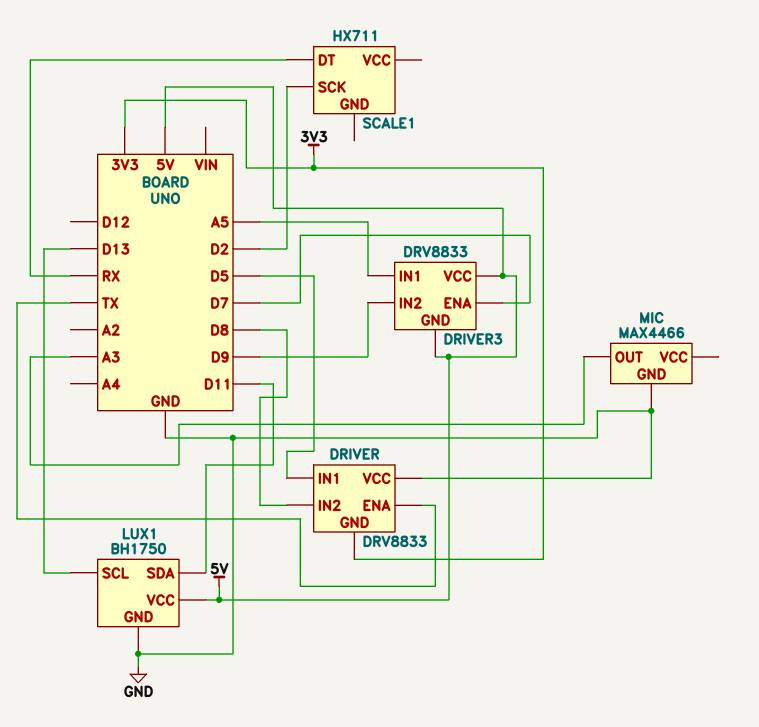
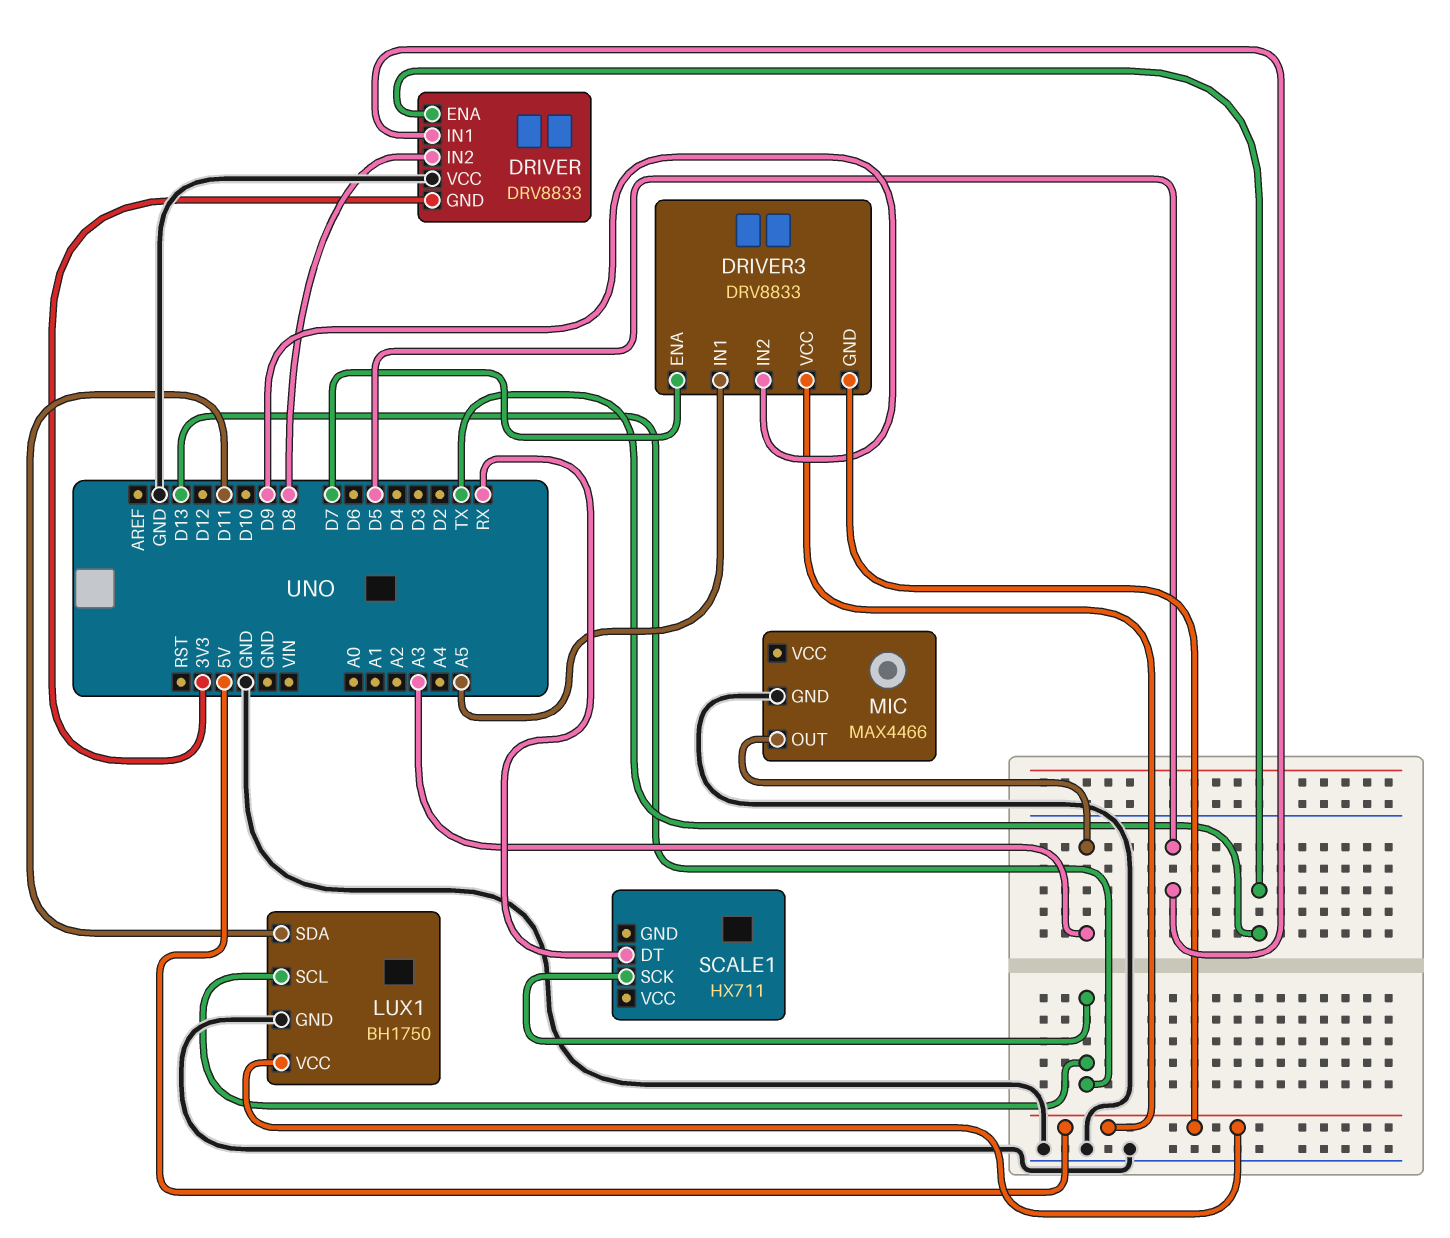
SCALE1 pin SCK: D2 -> D13

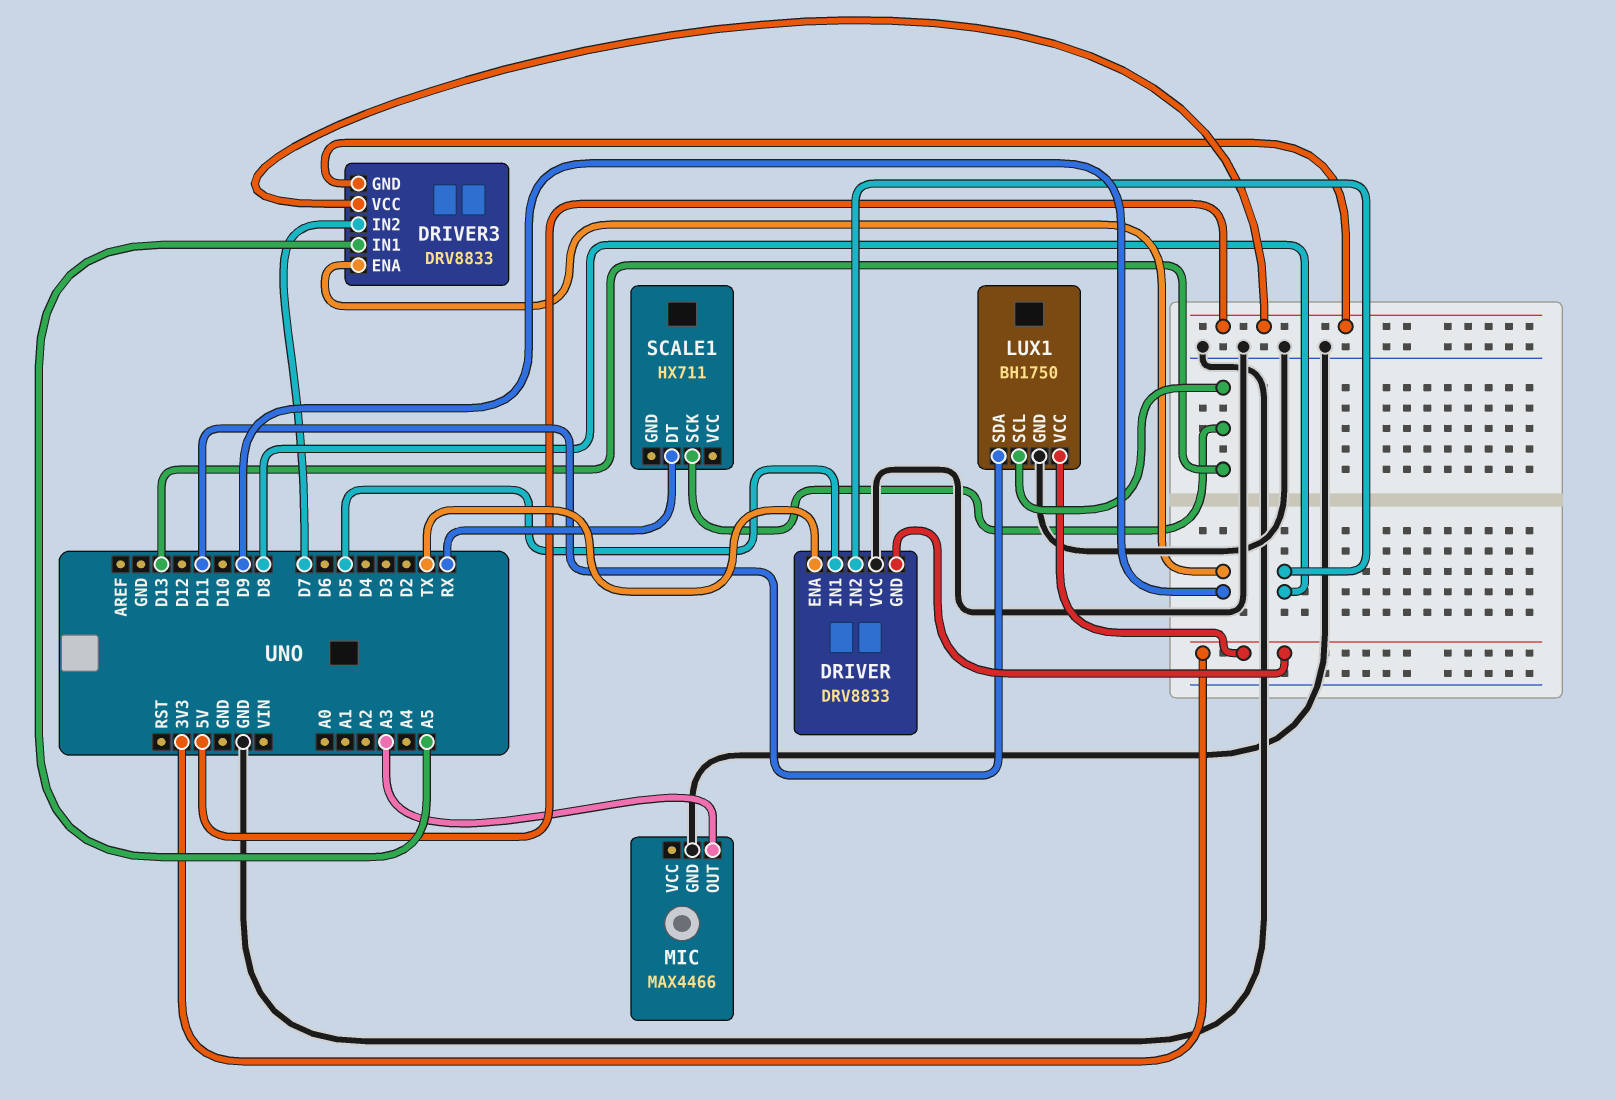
DRIVER3 pin ENA: D7 -> D9
DRIVER3 pin IN2: D9 -> D7
LUX1 pin VCC: 5V -> 3V3

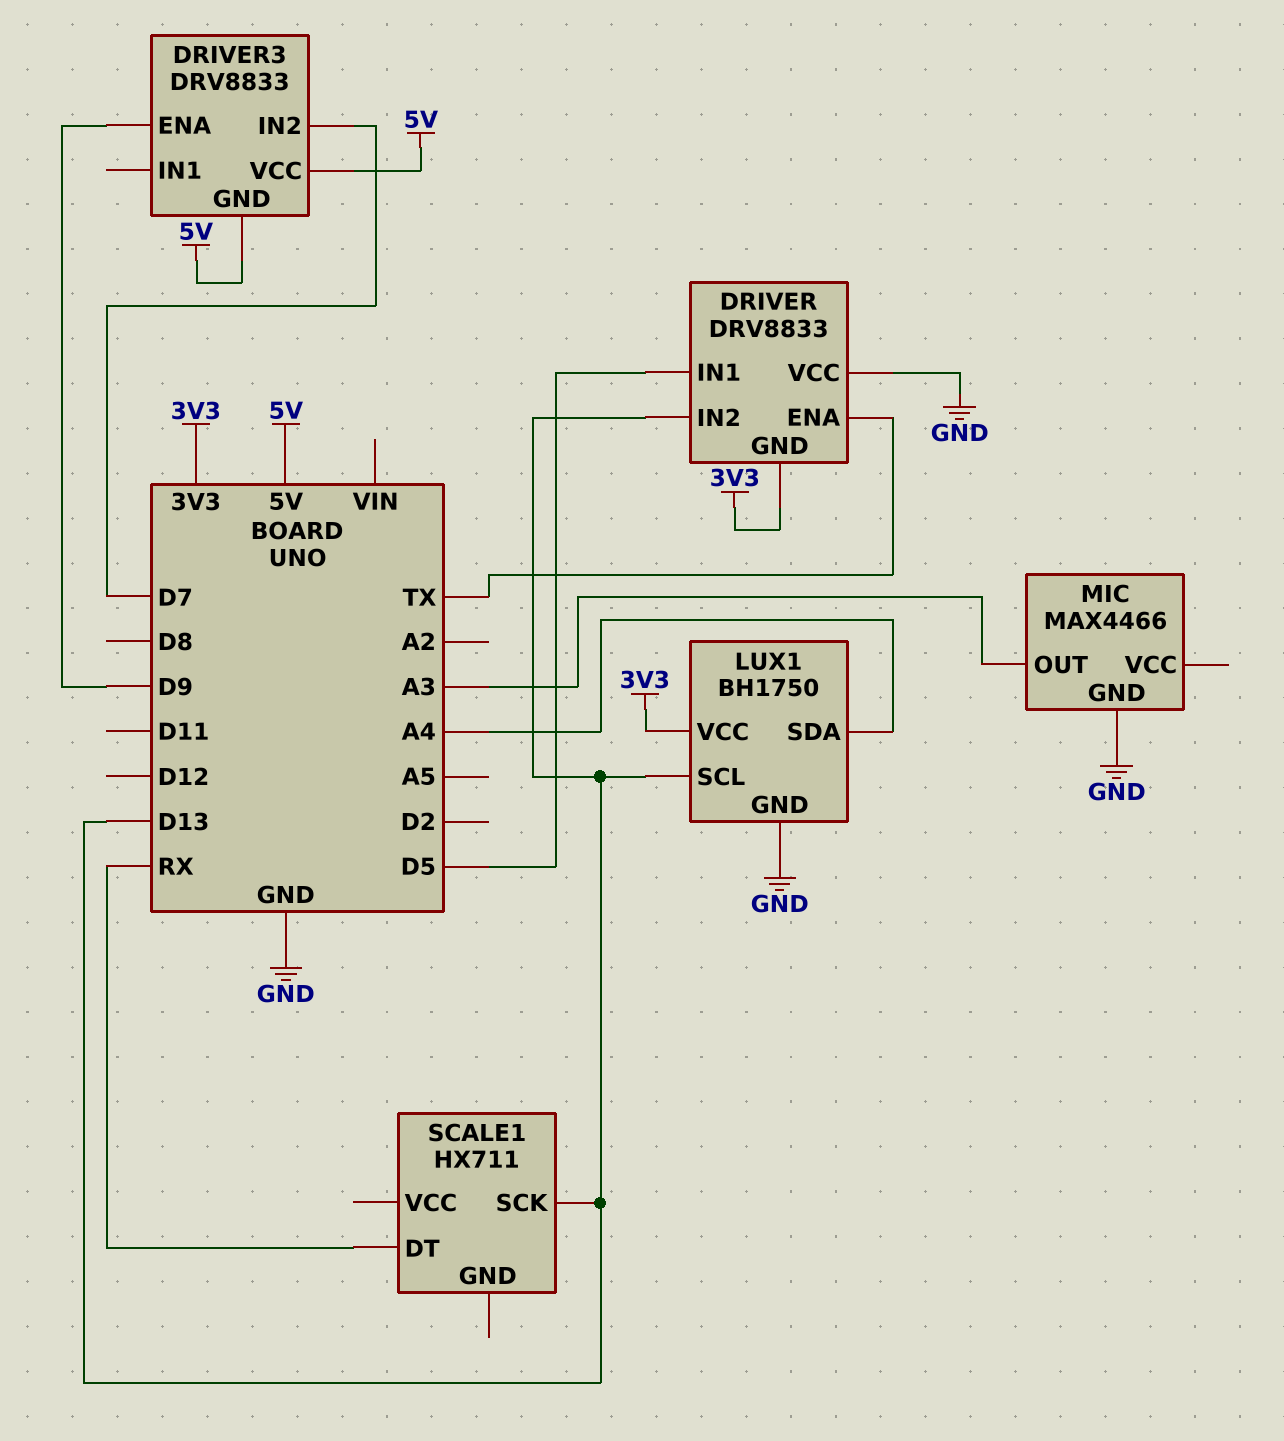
DRIVER pin IN2: D8 -> D13
DRIVER3 pin IN1: A5 -> none
LUX1 pin SDA: D11 -> A4

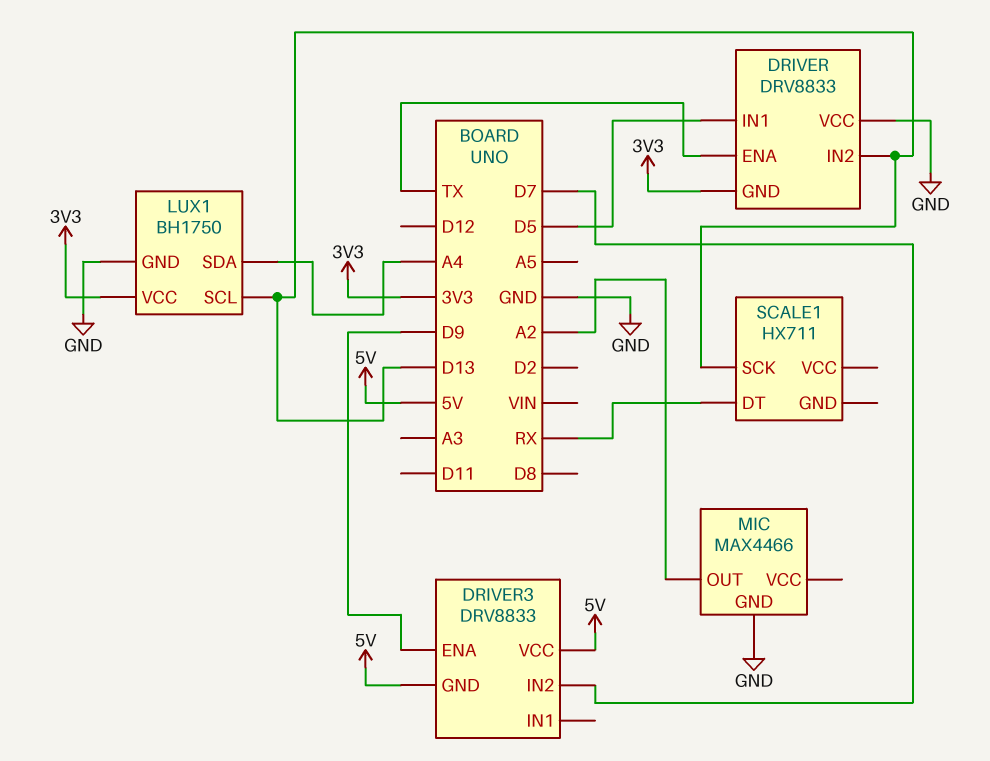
MIC pin OUT: A3 -> A2

